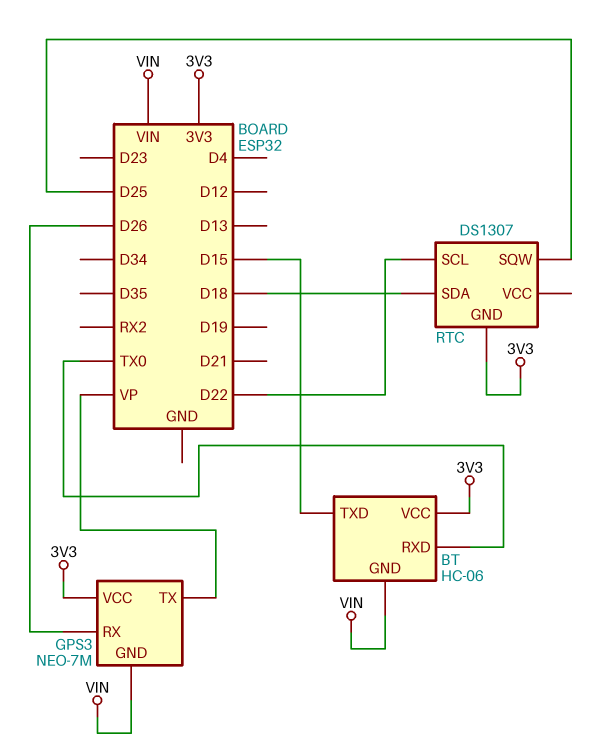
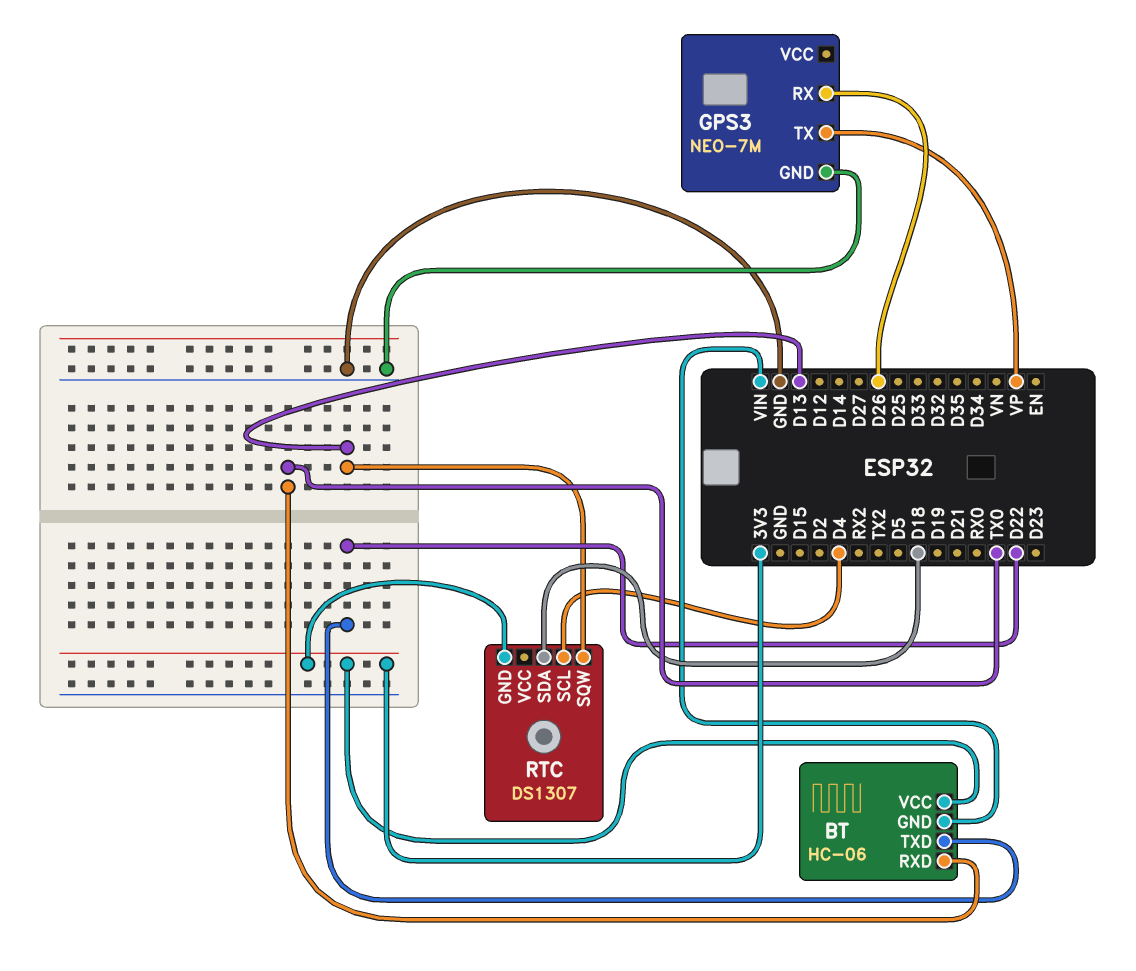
BT pin TXD: D15 -> D22
GPS3 pin GND: VIN -> GND
GPS3 pin VCC: 3V3 -> none
RTC pin SCL: D22 -> D4
RTC pin SQW: D25 -> D13

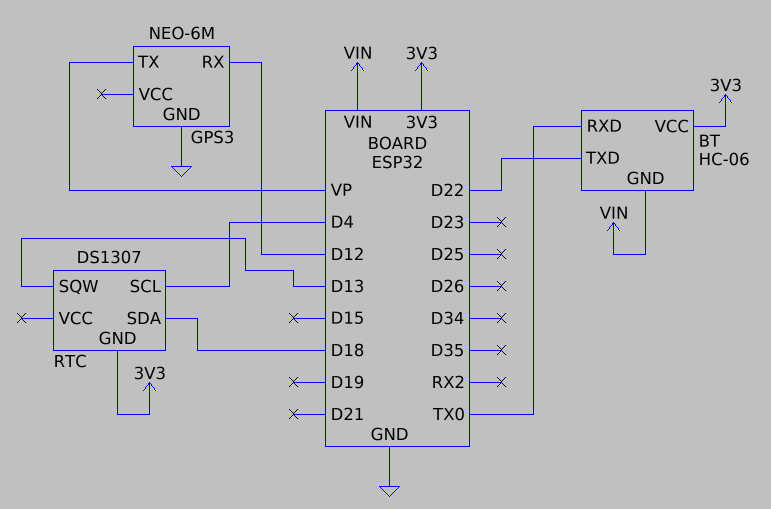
GPS3: NEO-7M -> NEO-6M
GPS3 pin RX: D26 -> D12

